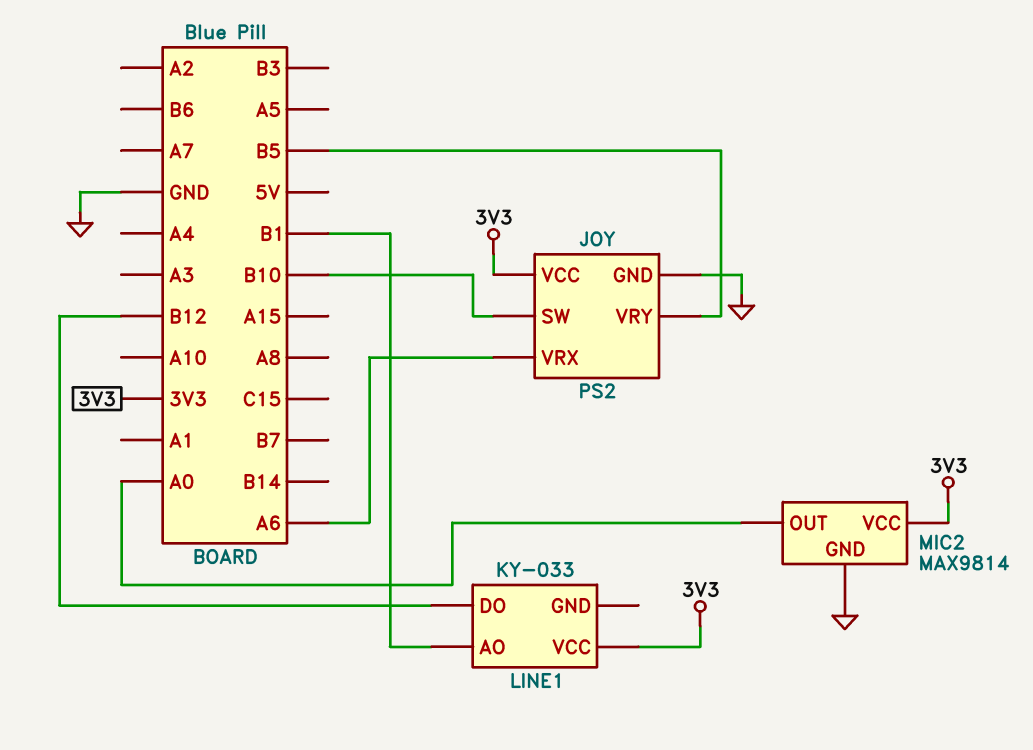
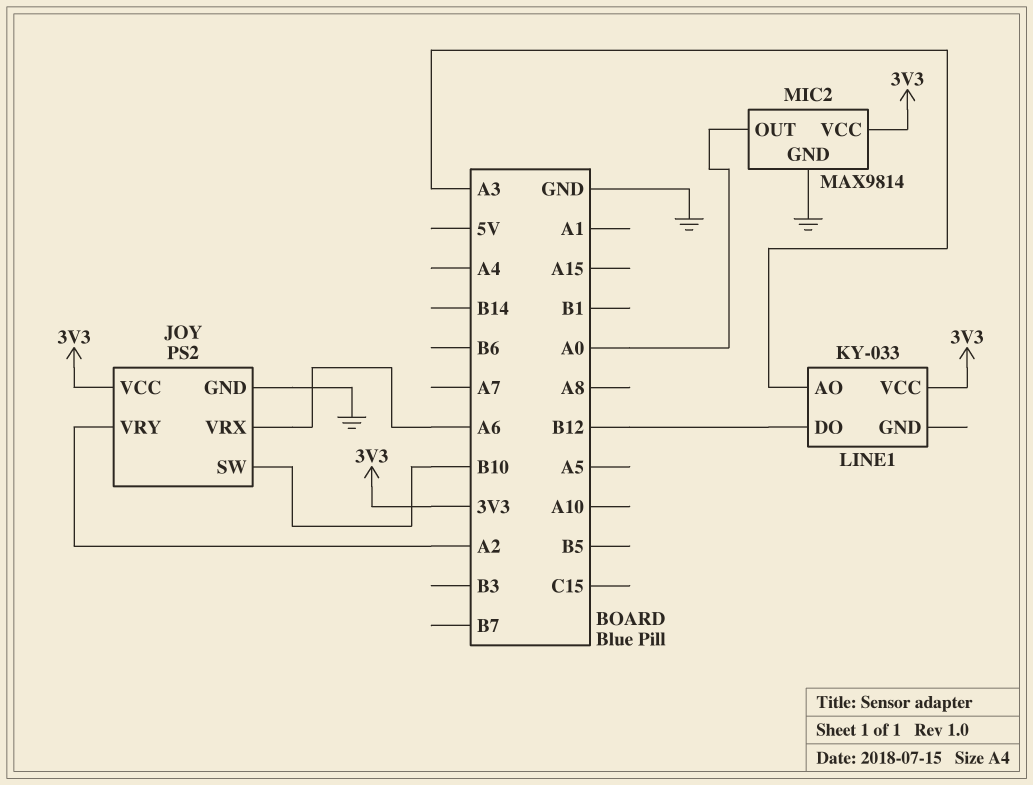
JOY pin VRY: B5 -> A2
LINE1 pin AO: B1 -> A3

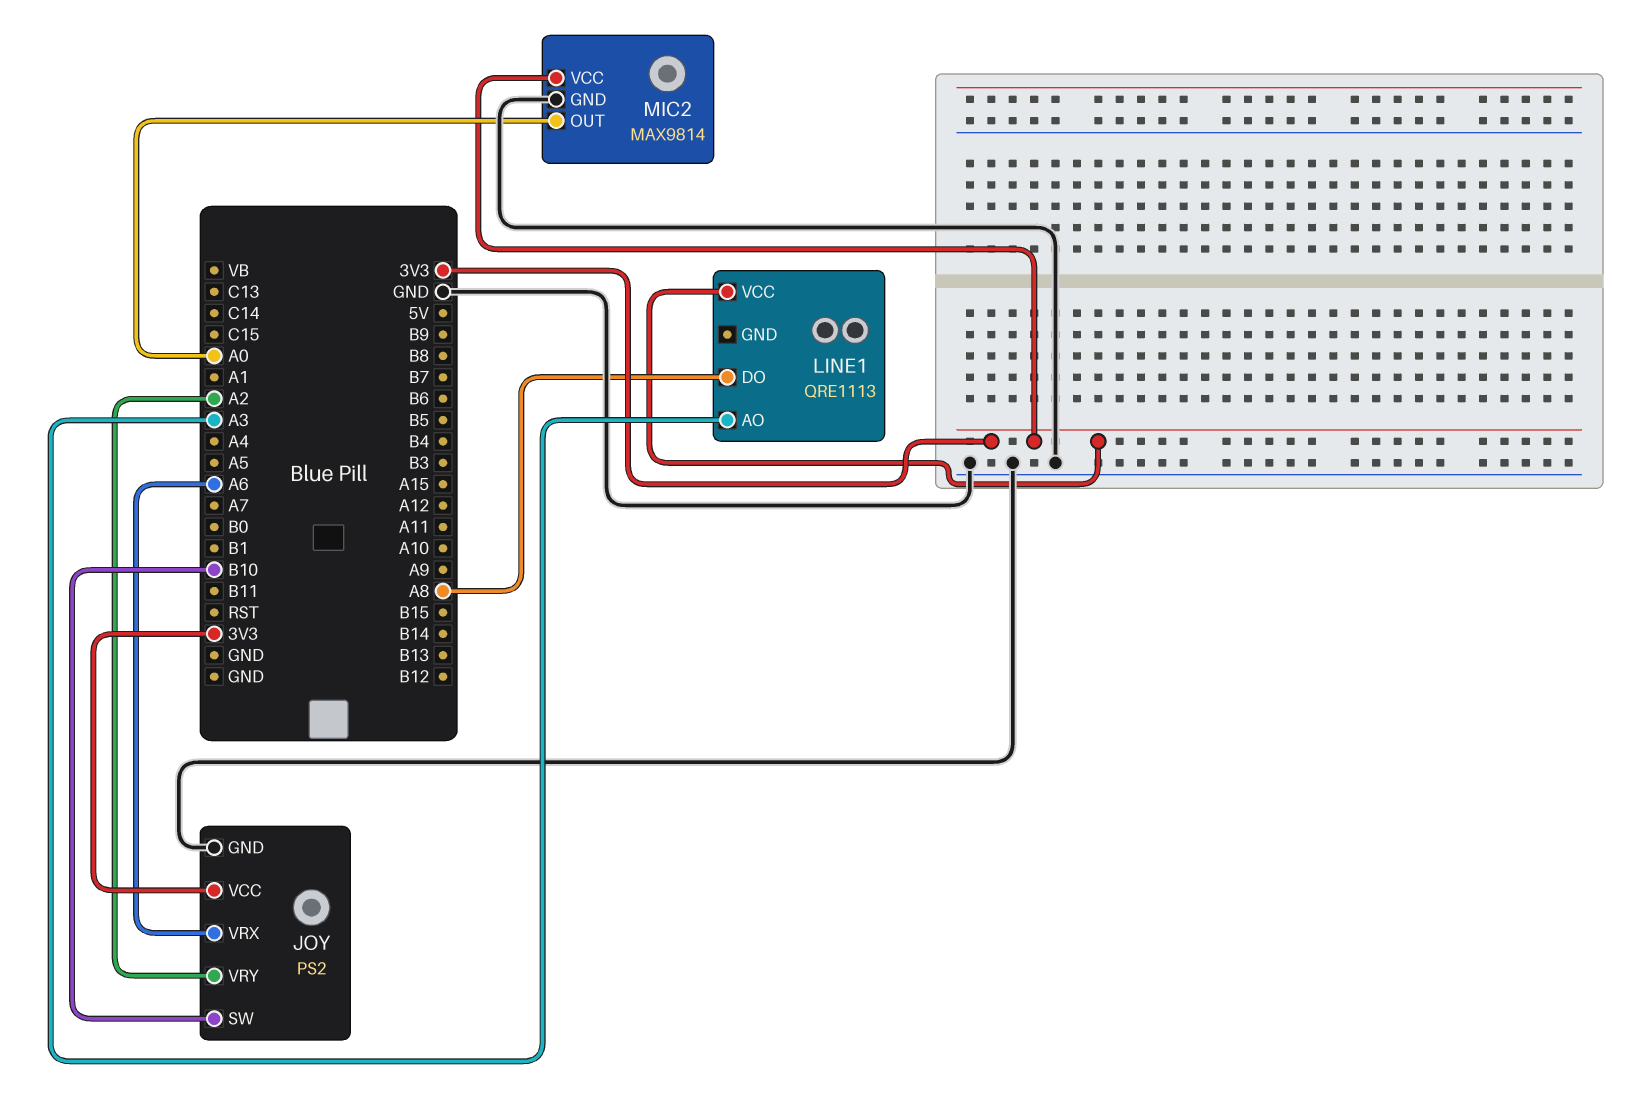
LINE1: KY-033 -> QRE1113
LINE1 pin DO: B12 -> A8

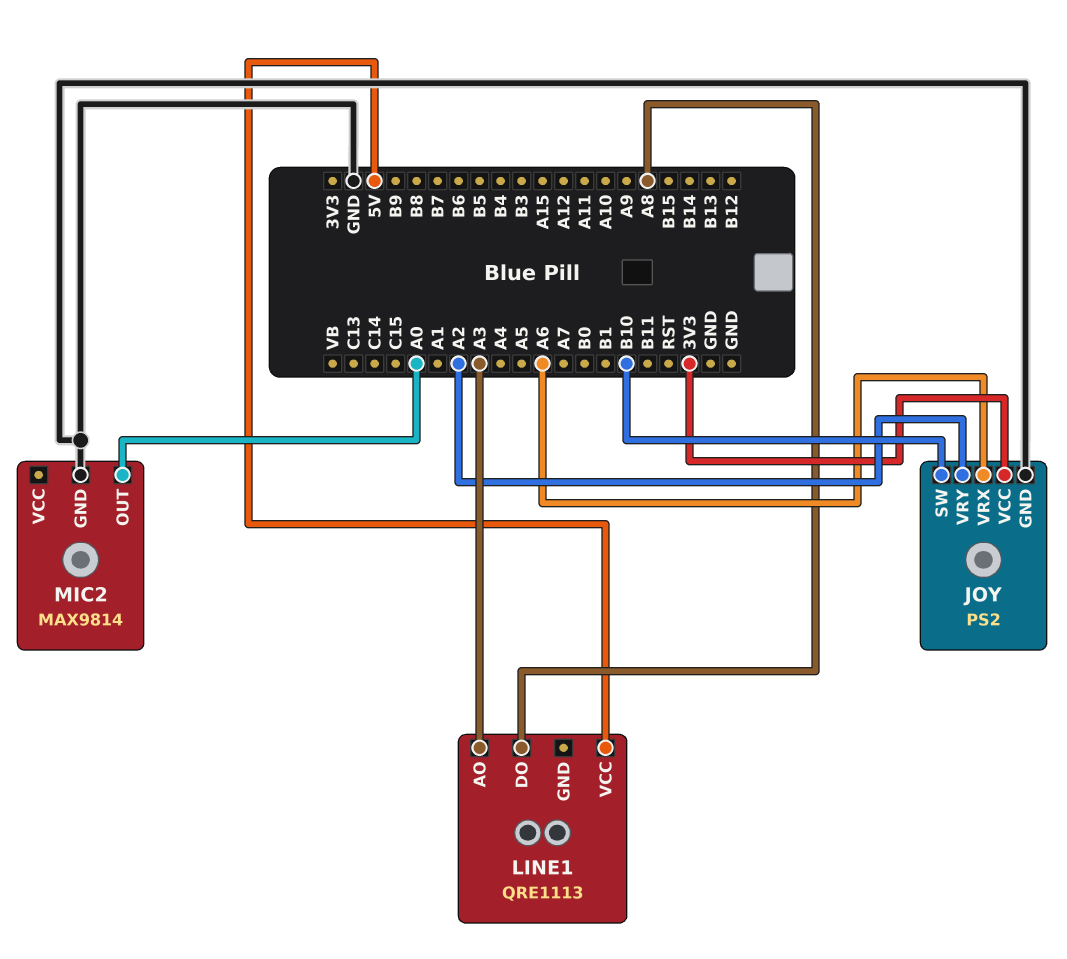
LINE1 pin VCC: 3V3 -> 5V
MIC2 pin VCC: 3V3 -> none

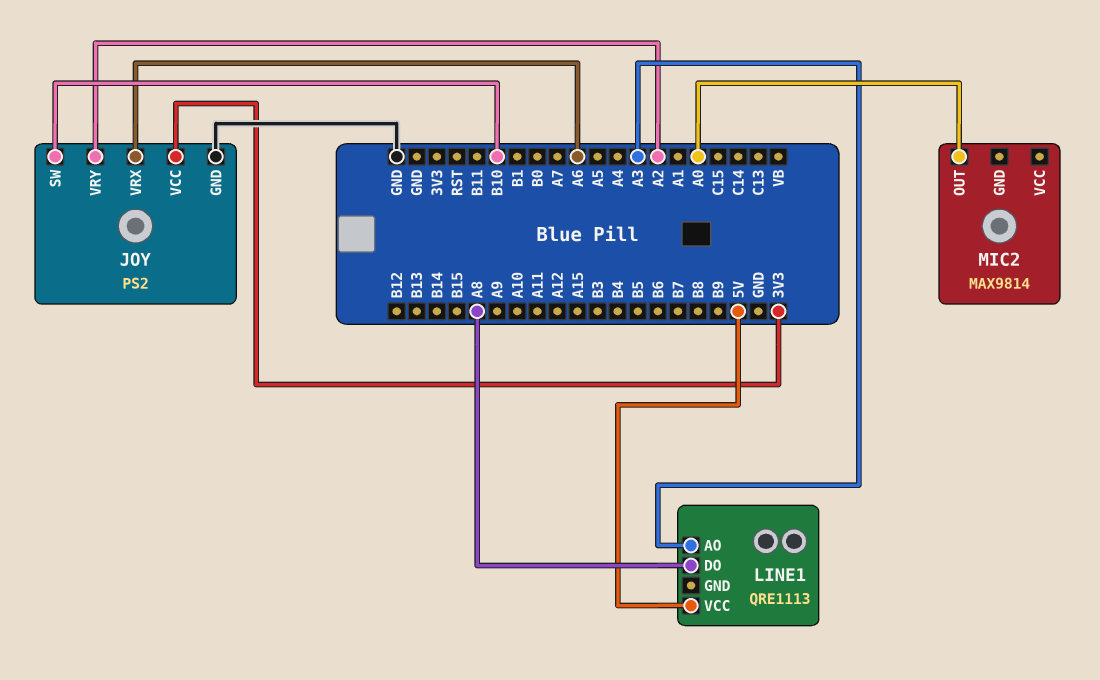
MIC2 pin GND: GND -> none

